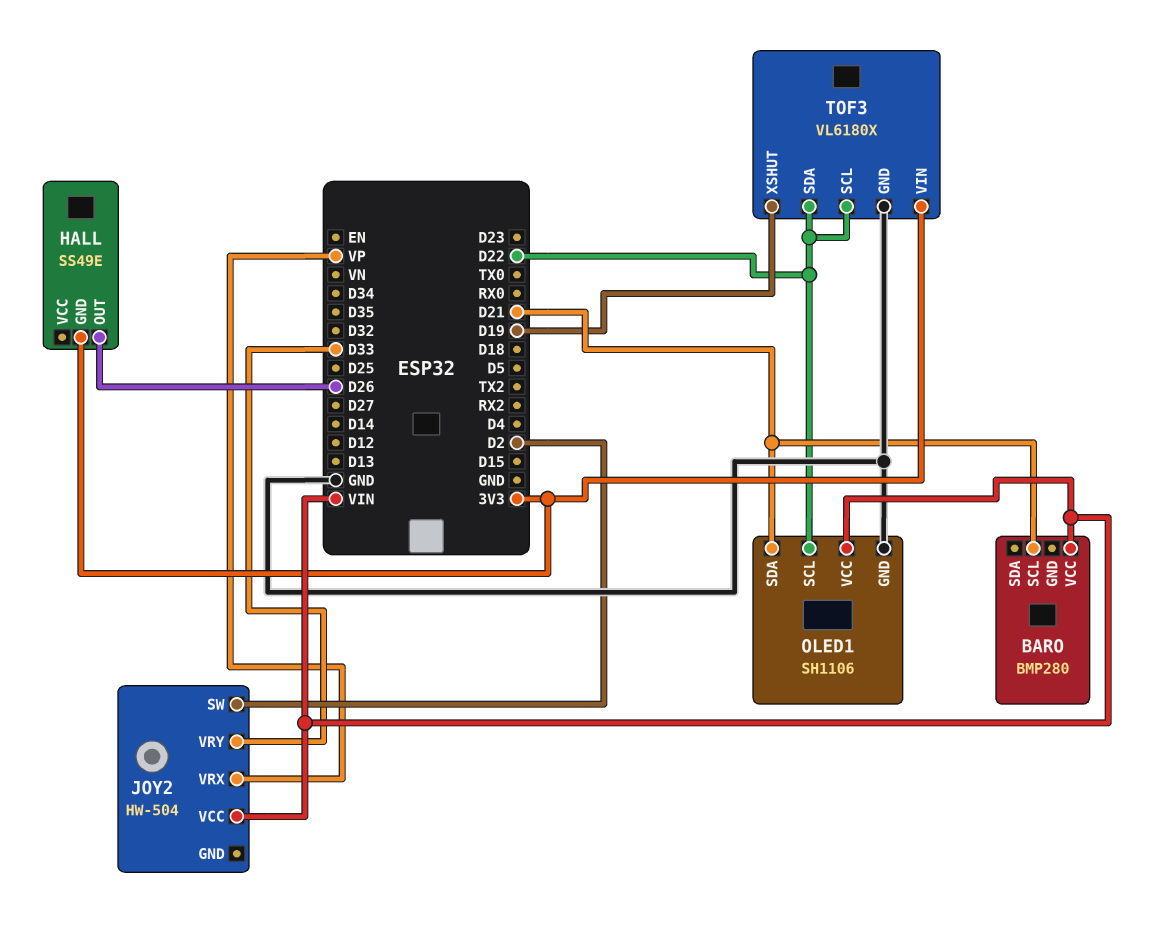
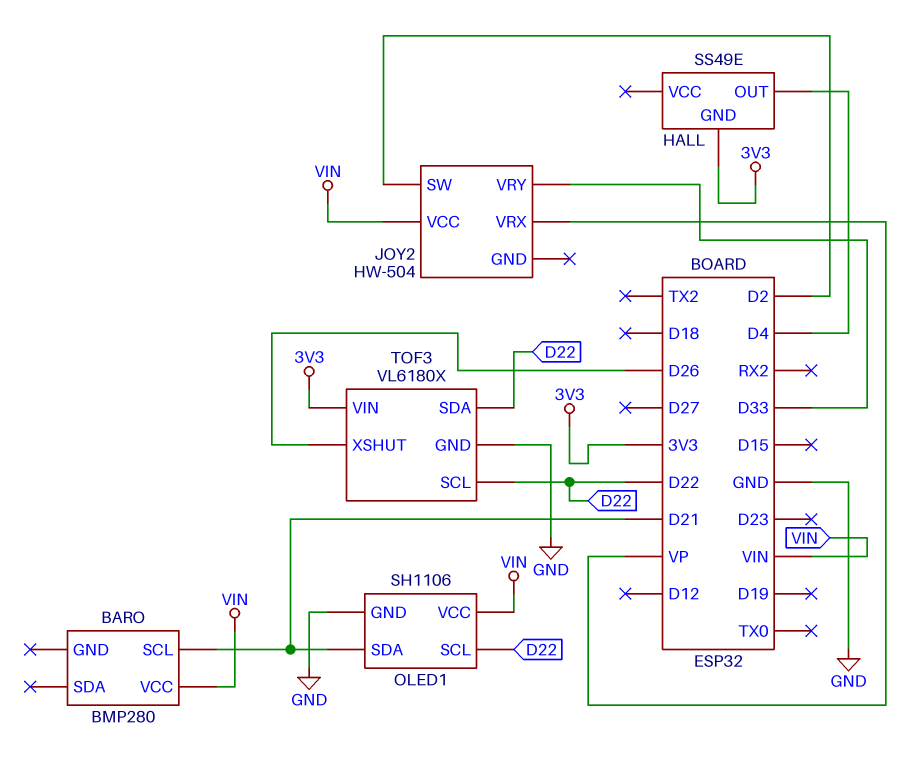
HALL pin OUT: D26 -> D4
TOF3 pin XSHUT: D19 -> D26

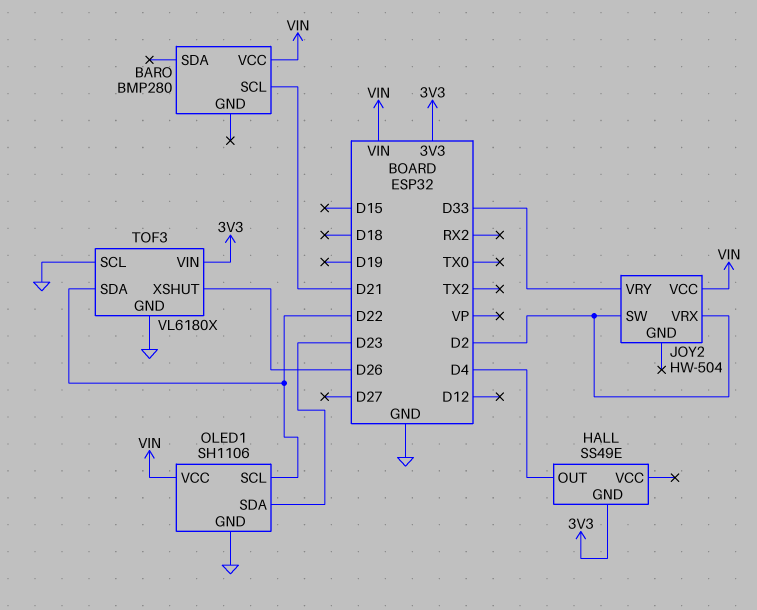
JOY2 pin VRX: VP -> D2
OLED1 pin SDA: D21 -> D23
TOF3 pin SCL: D22 -> GND

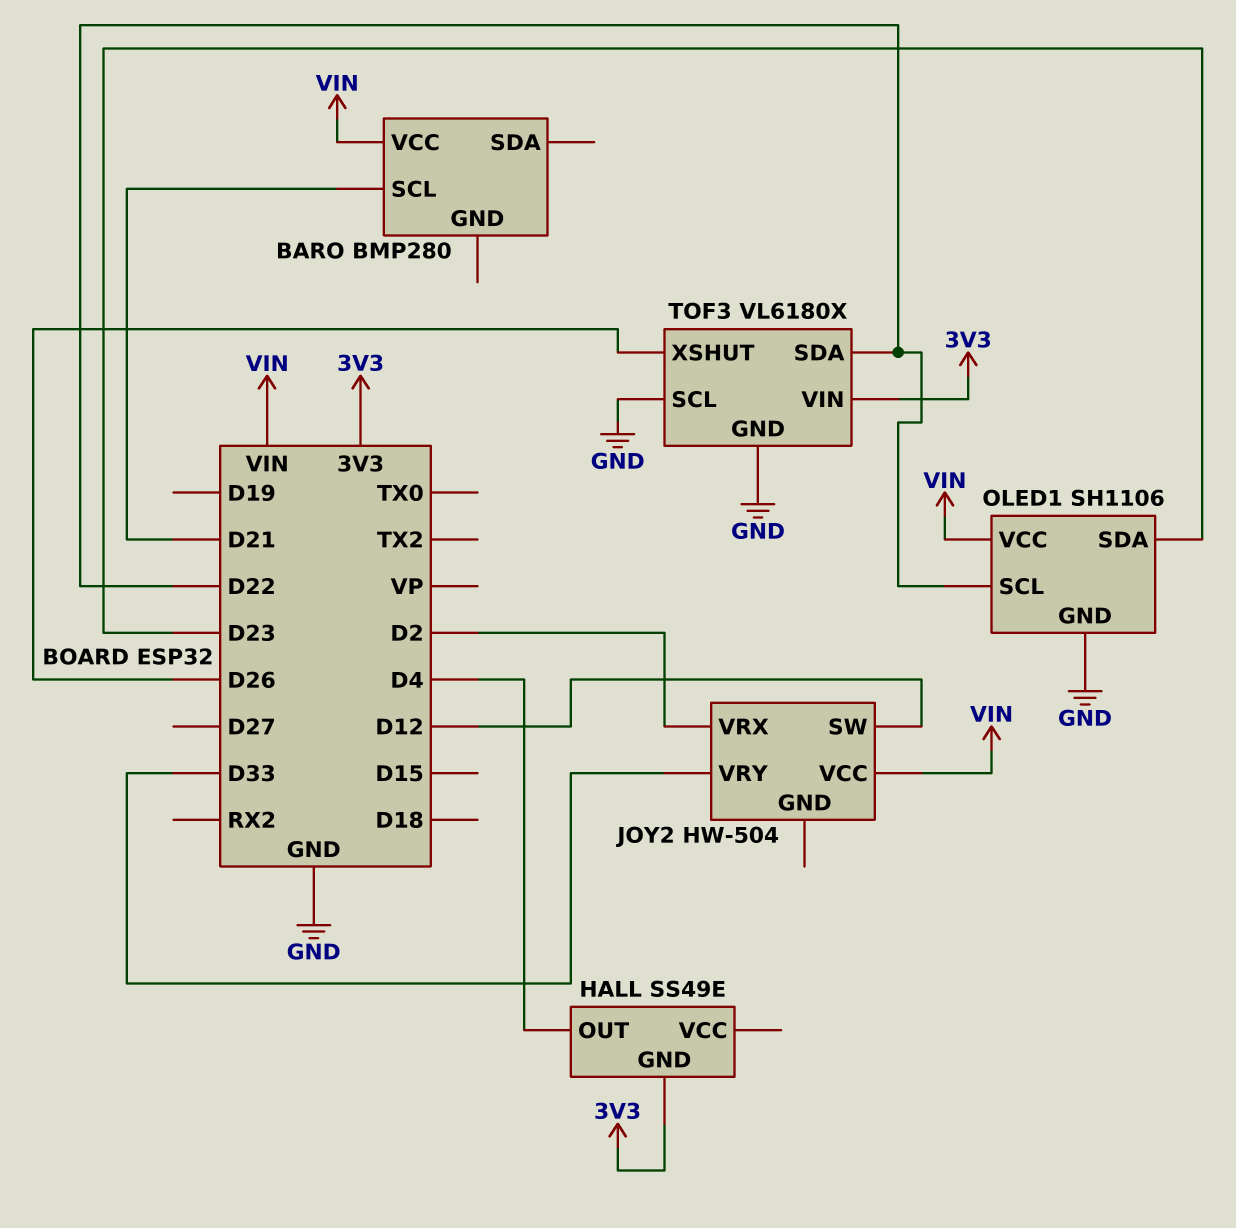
JOY2 pin SW: D2 -> D12

